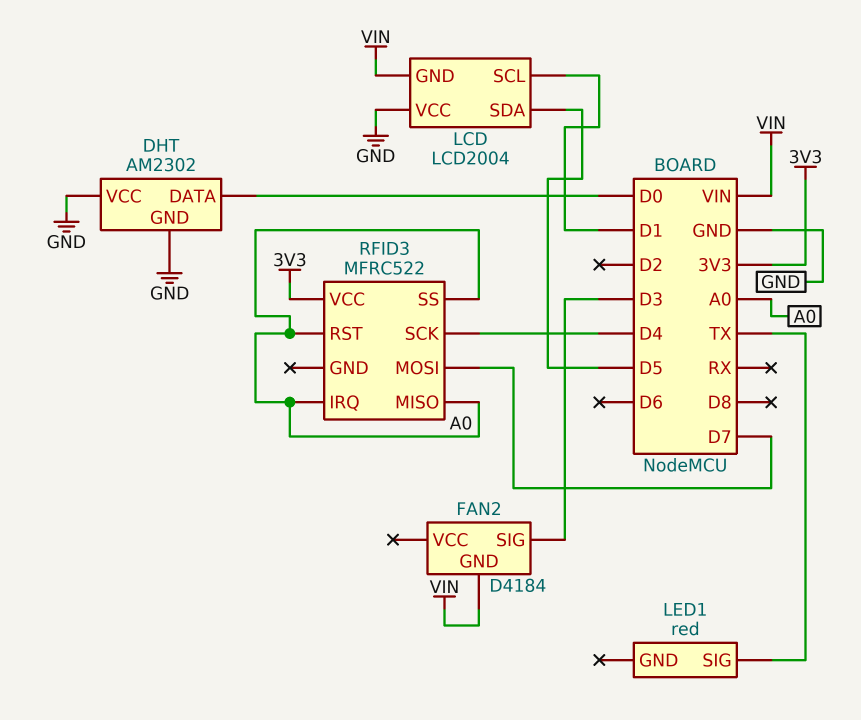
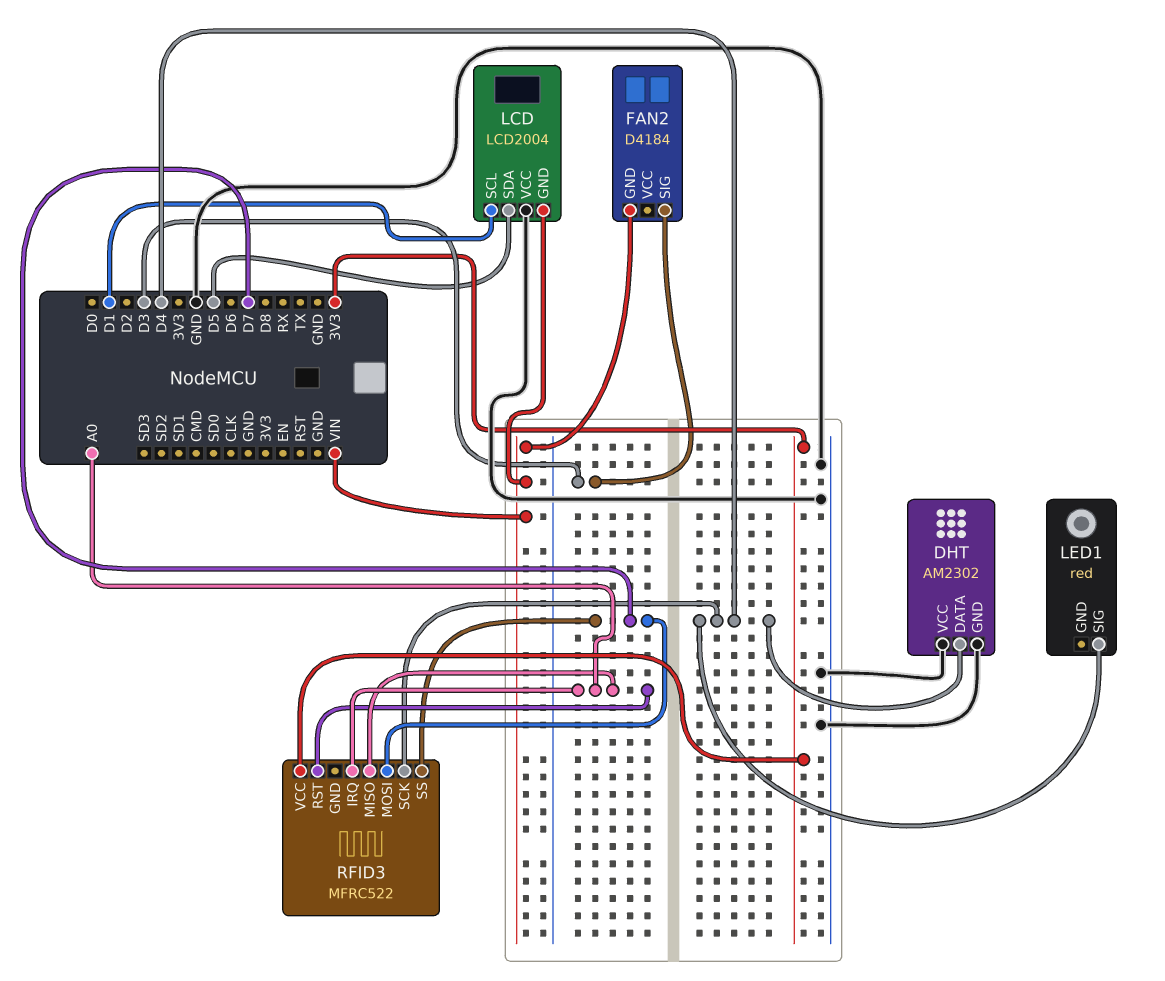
DHT pin DATA: D0 -> D4
LED1 pin SIG: TX -> D4
RFID3 pin SS: A0 -> D7

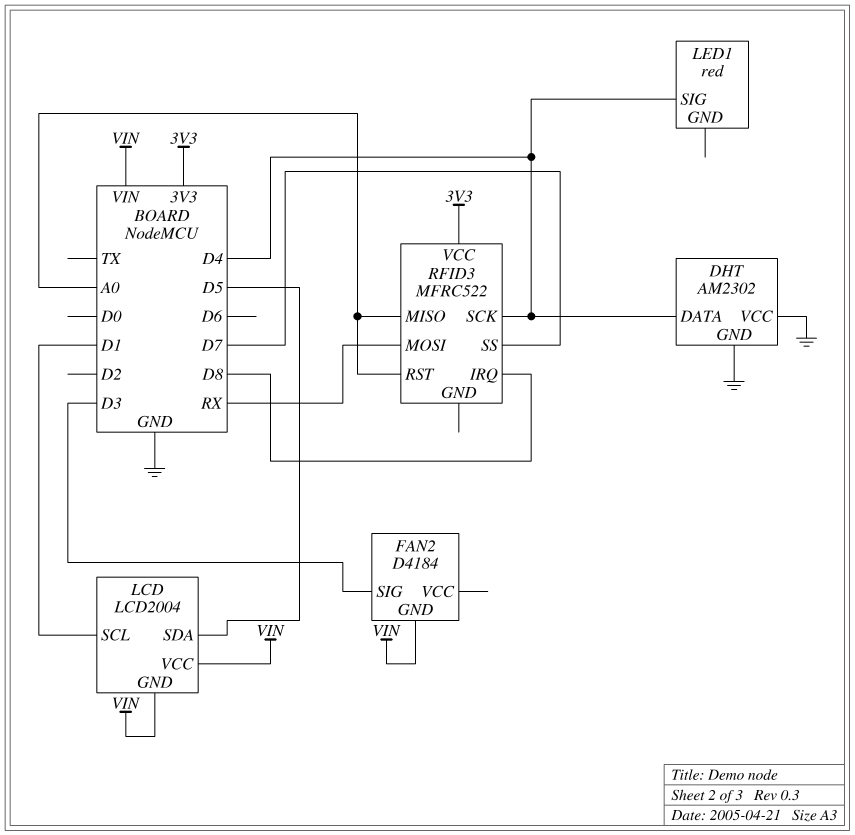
LCD pin VCC: GND -> VIN
RFID3 pin IRQ: A0 -> D8
RFID3 pin MOSI: D7 -> RX

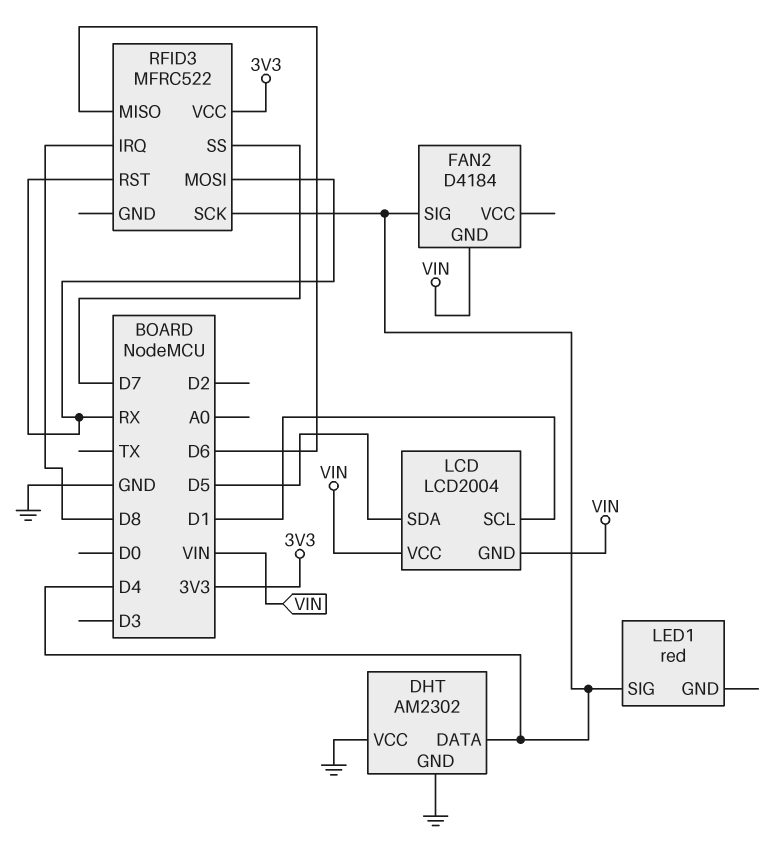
FAN2 pin SIG: D3 -> D4
RFID3 pin MISO: A0 -> D6
RFID3 pin RST: A0 -> RX

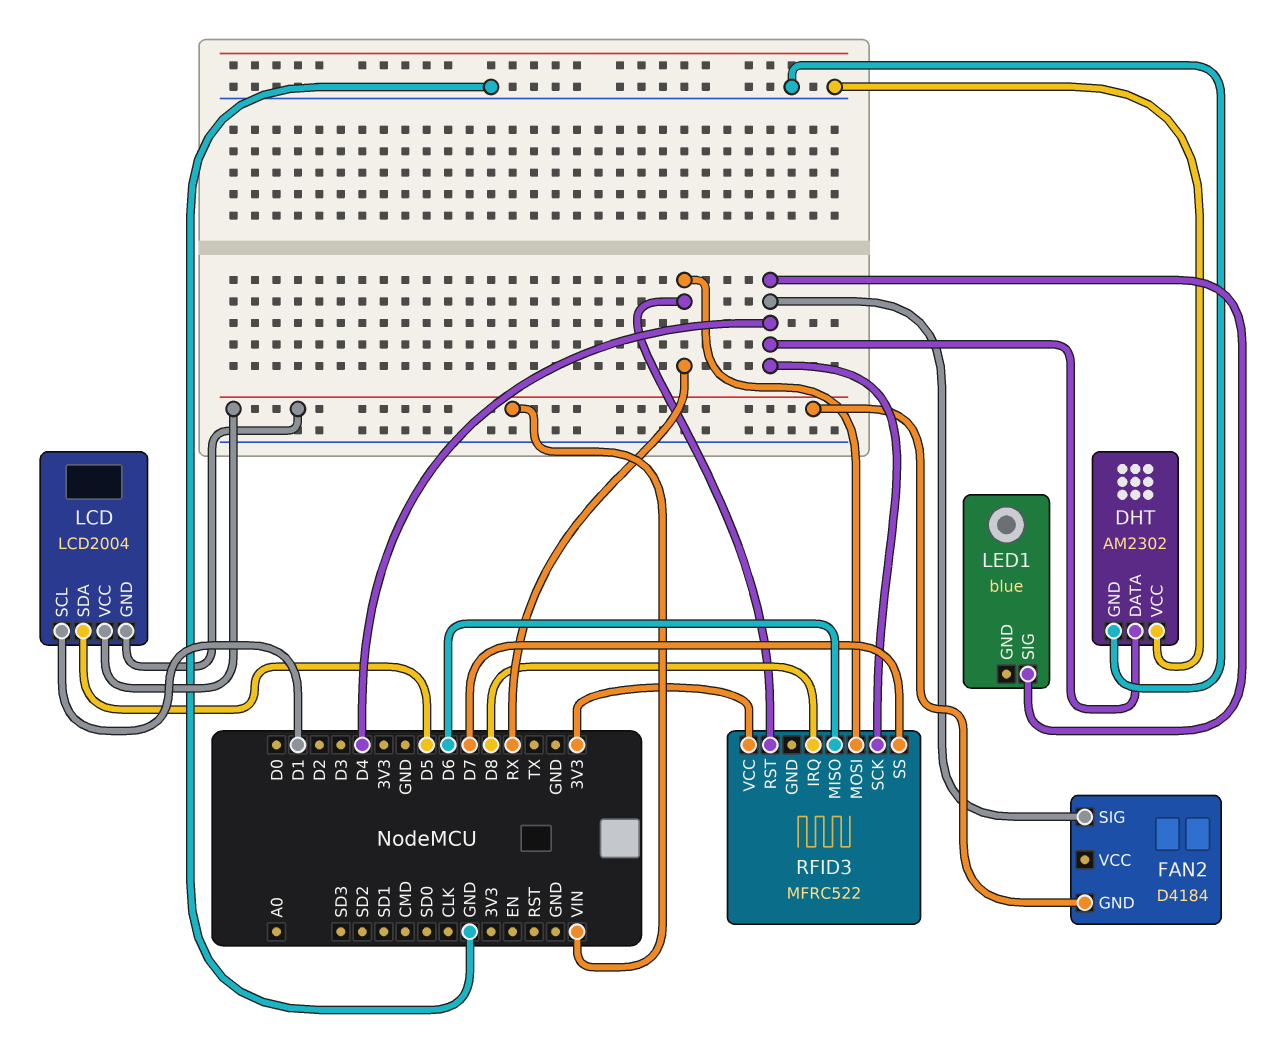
LED1: red -> blue

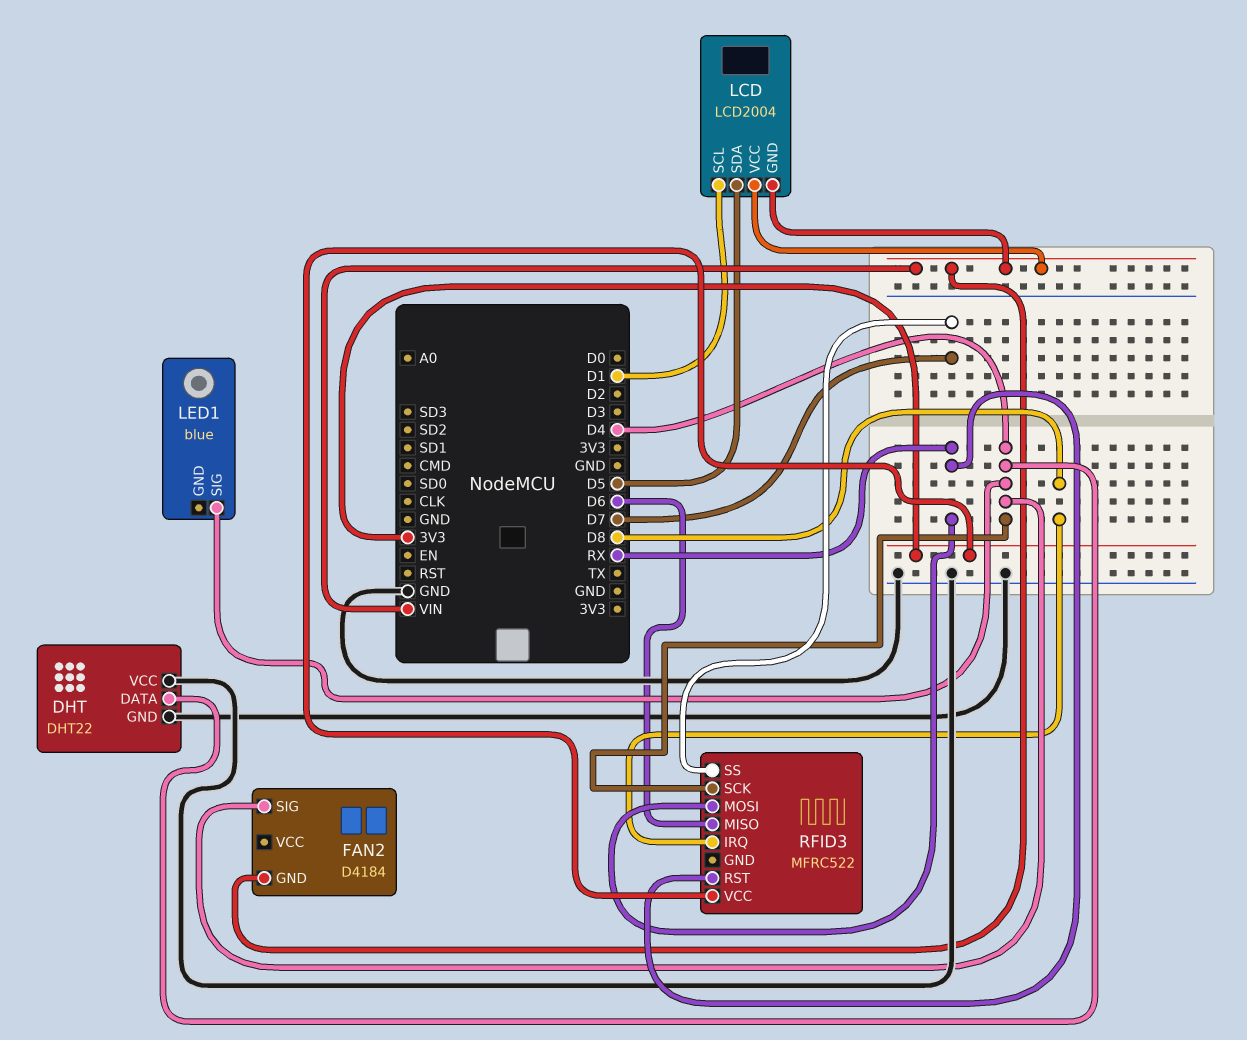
DHT: AM2302 -> DHT22

